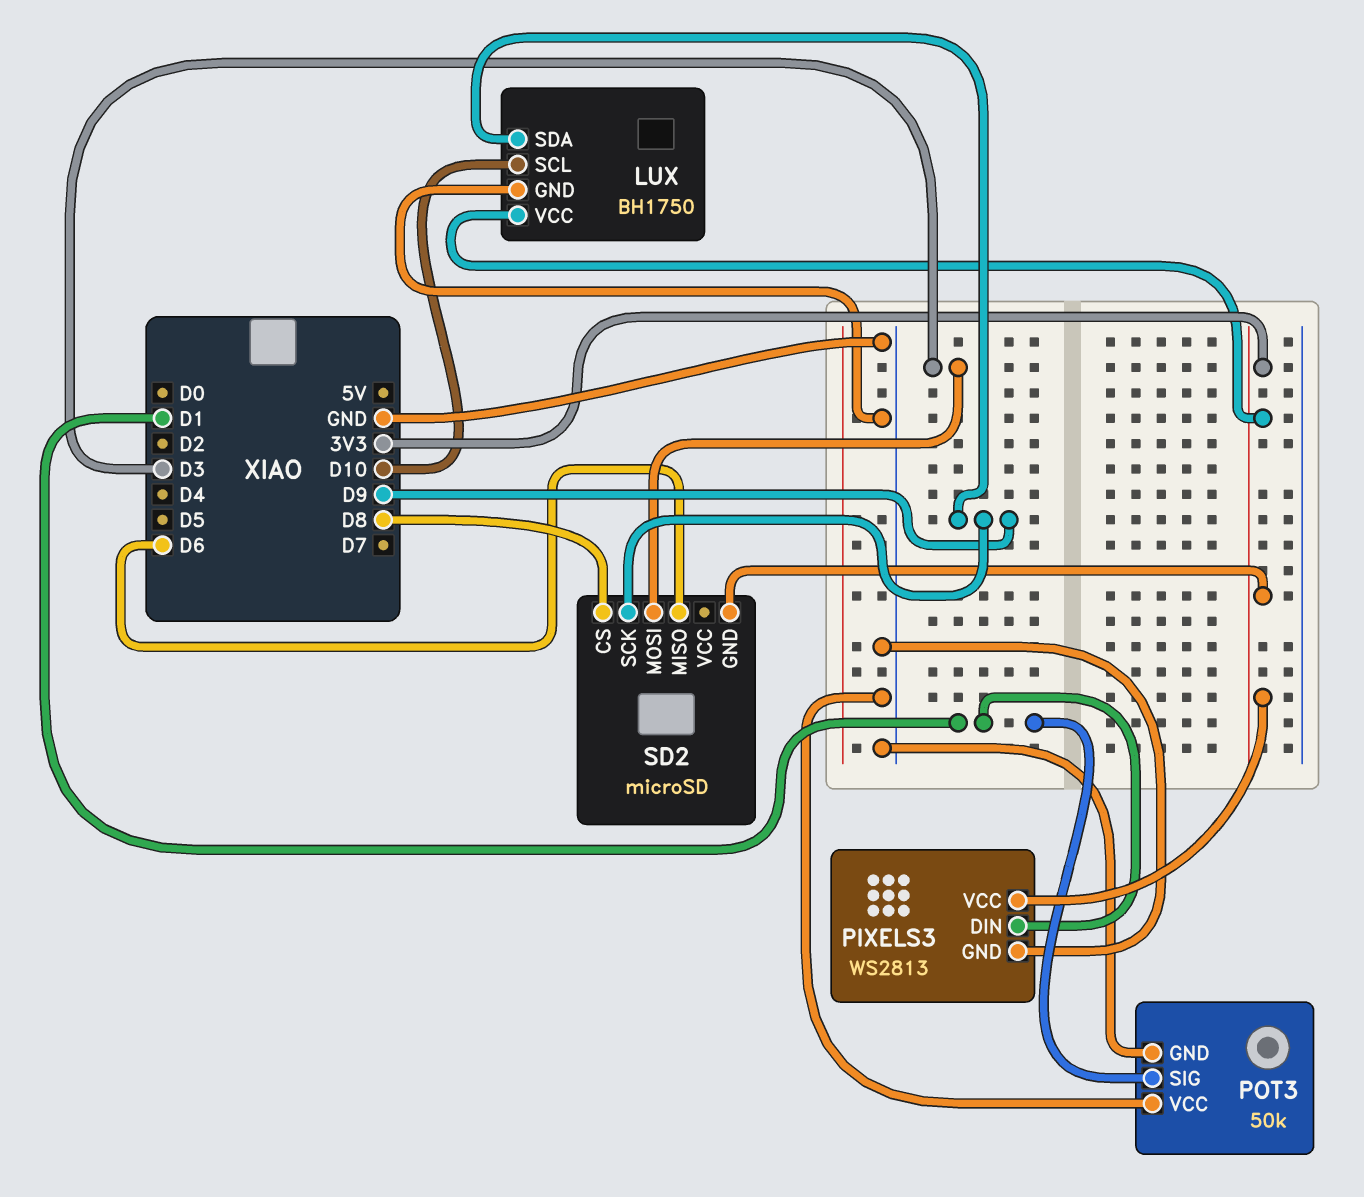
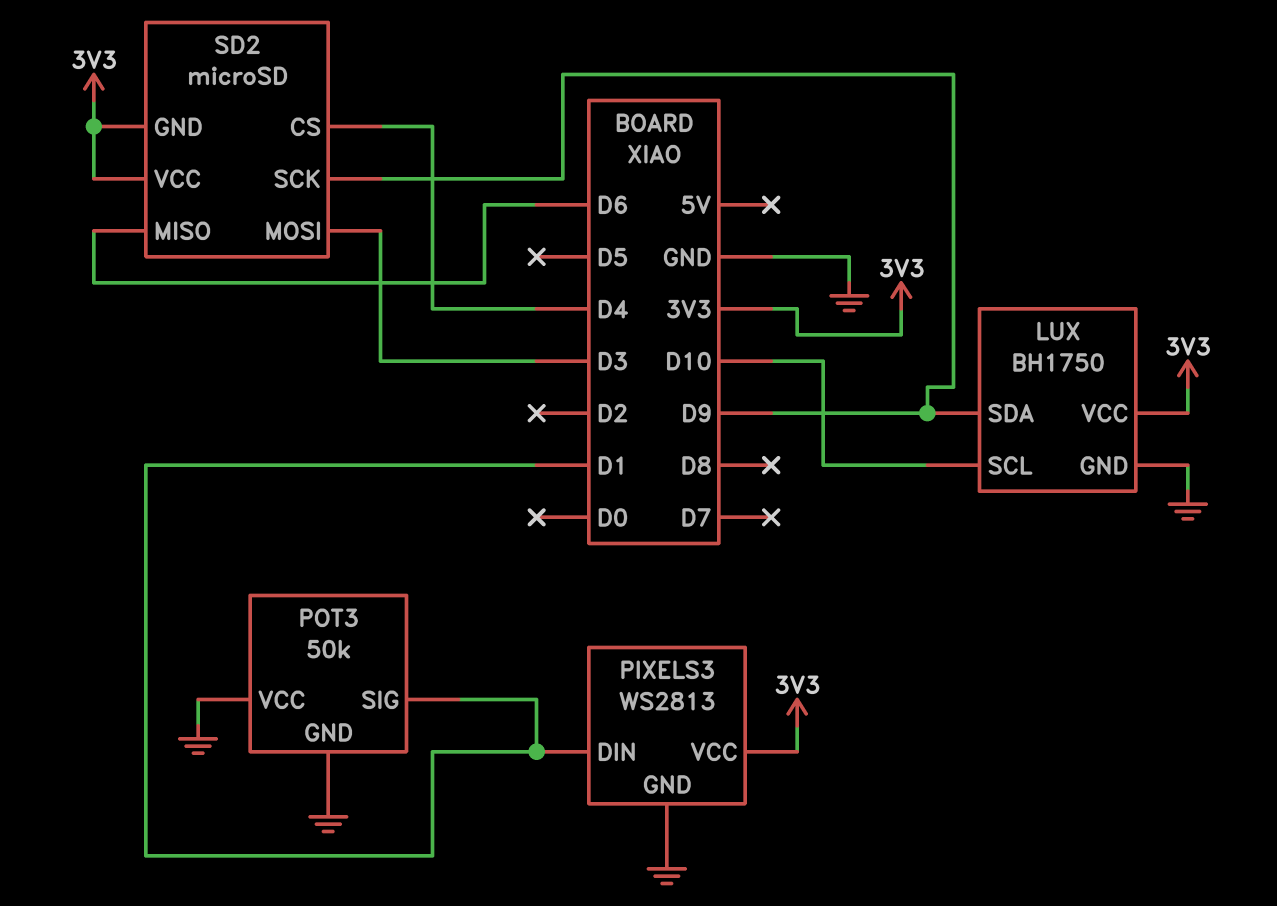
SD2 pin CS: D8 -> D4
SD2 pin VCC: none -> 3V3

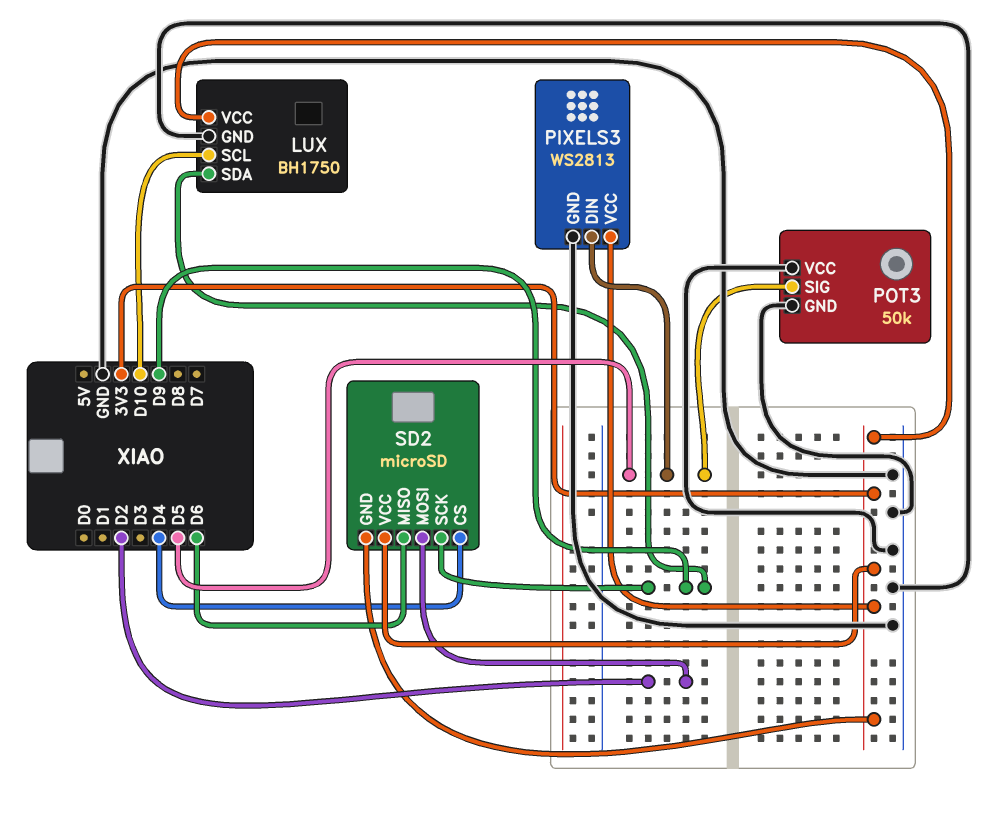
PIXELS3 pin DIN: D1 -> D5
POT3 pin SIG: D1 -> D5
SD2 pin MOSI: D3 -> D2

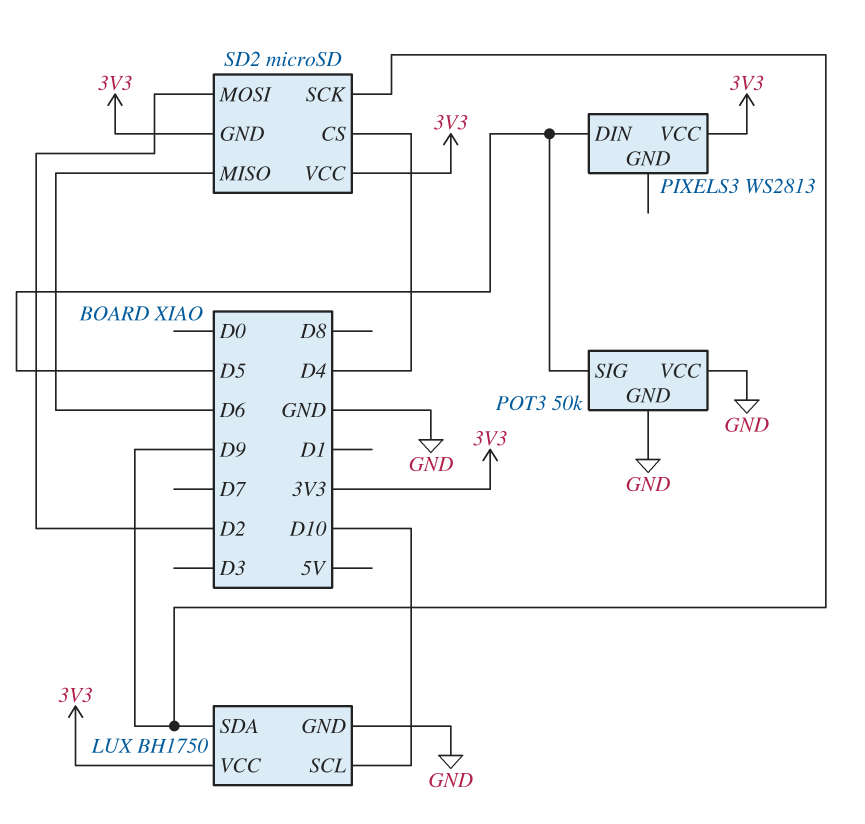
PIXELS3 pin GND: GND -> none

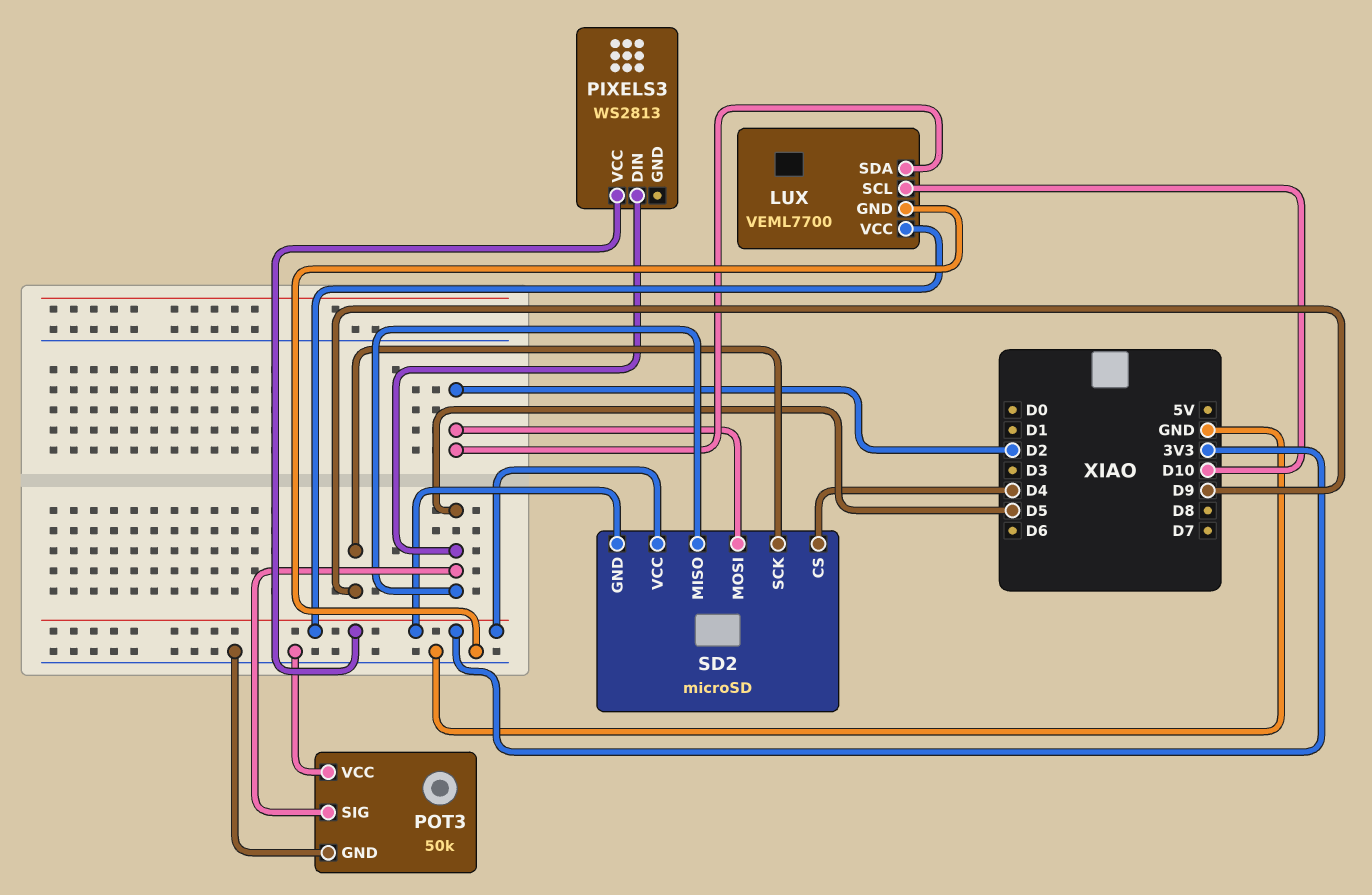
LUX: BH1750 -> VEML7700
LUX pin SDA: D9 -> D2
SD2 pin MISO: D6 -> D5

